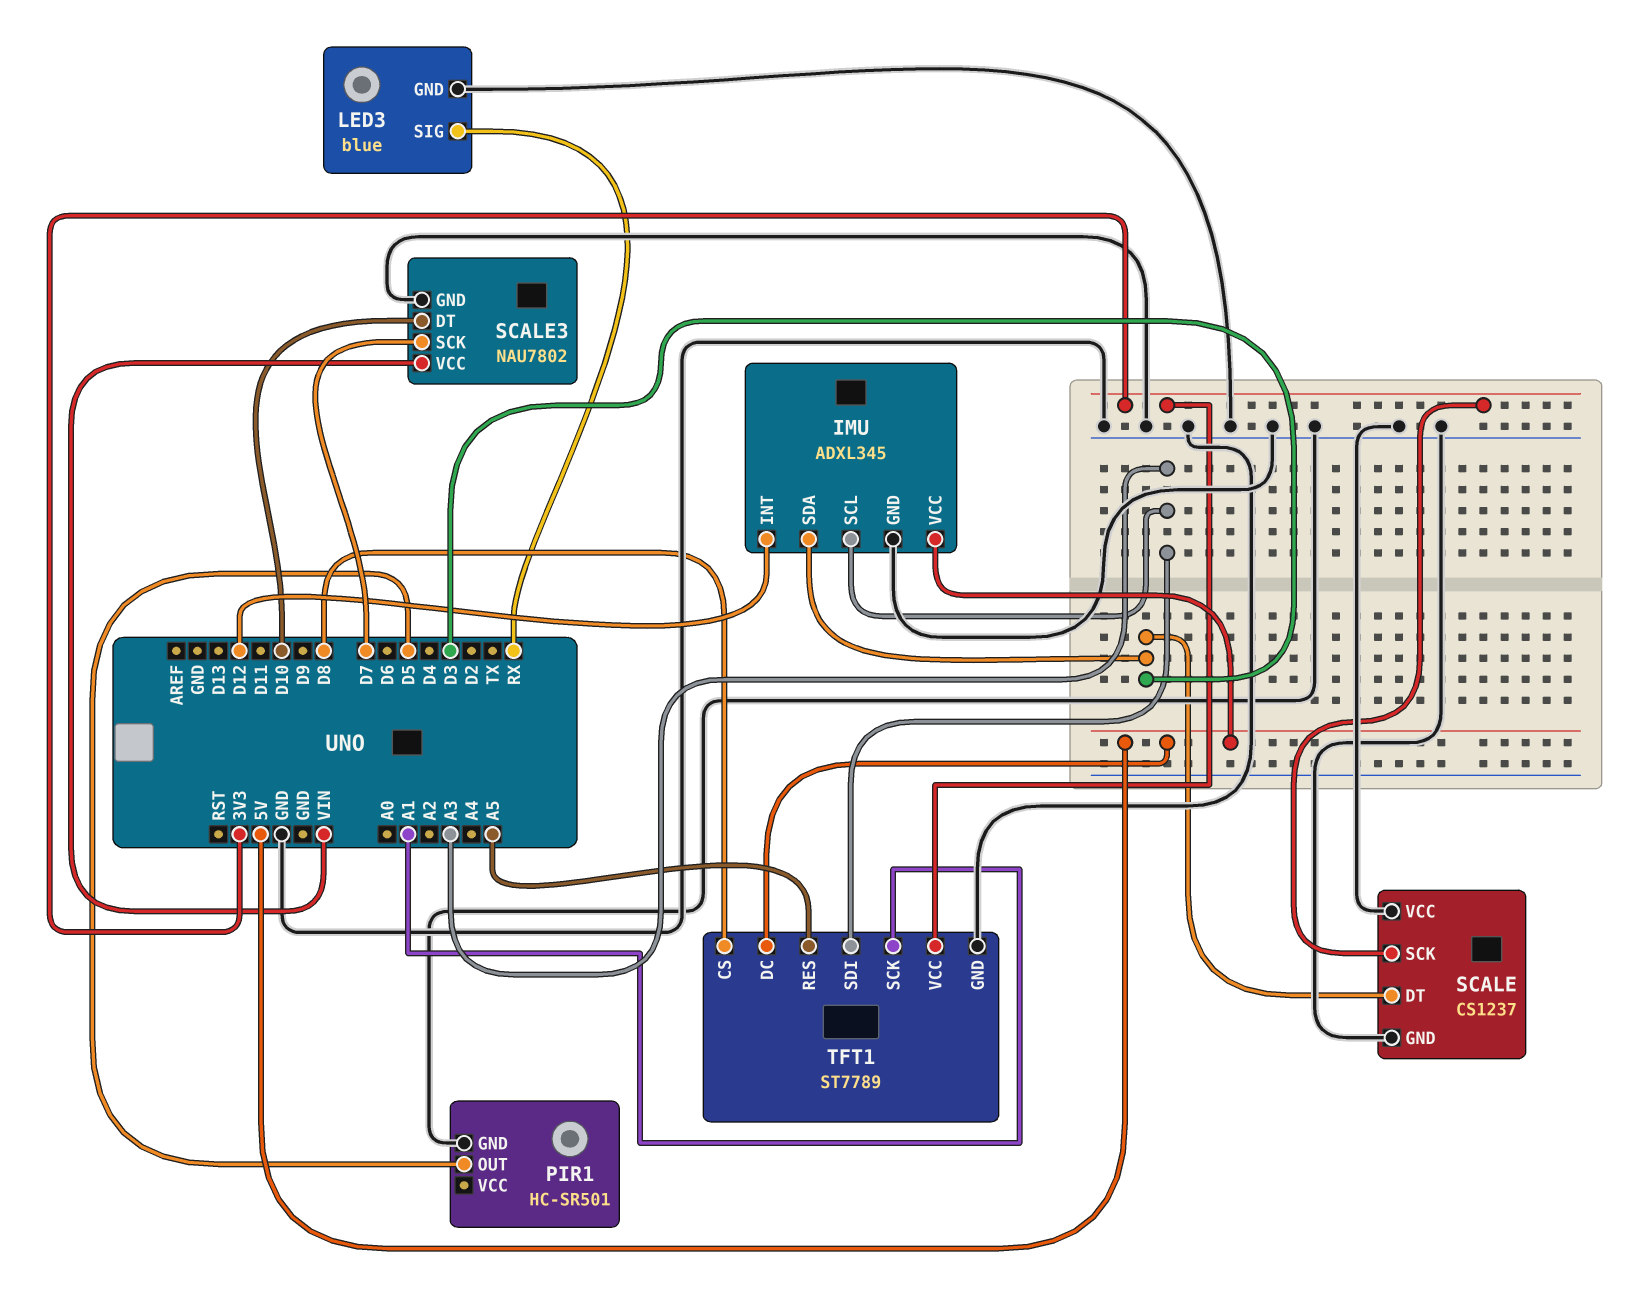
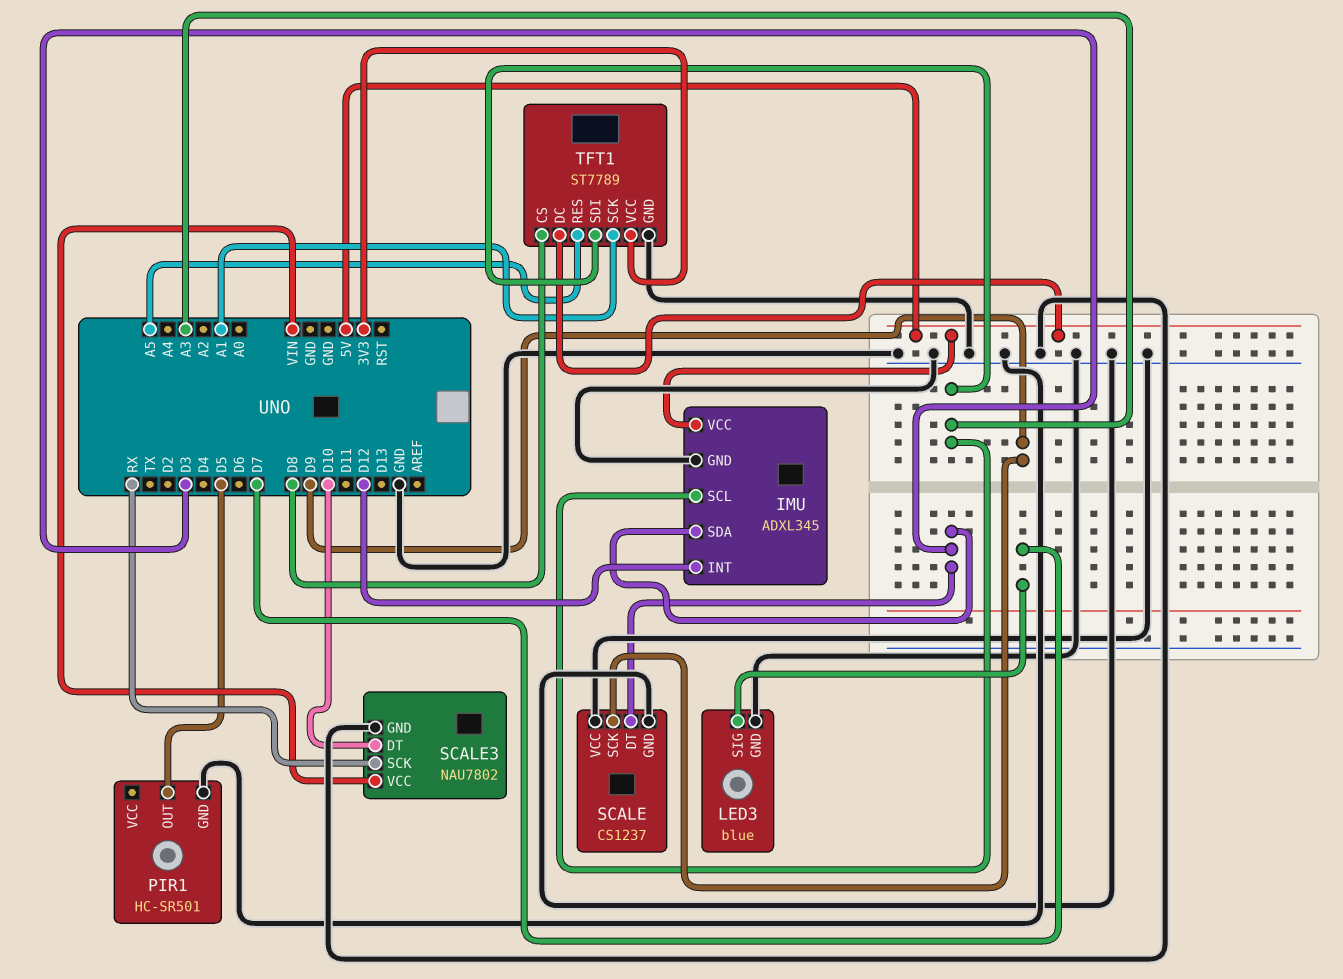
LED3 pin SIG: RX -> D7
SCALE pin SCK: 3V3 -> D9
SCALE3 pin SCK: D7 -> RX

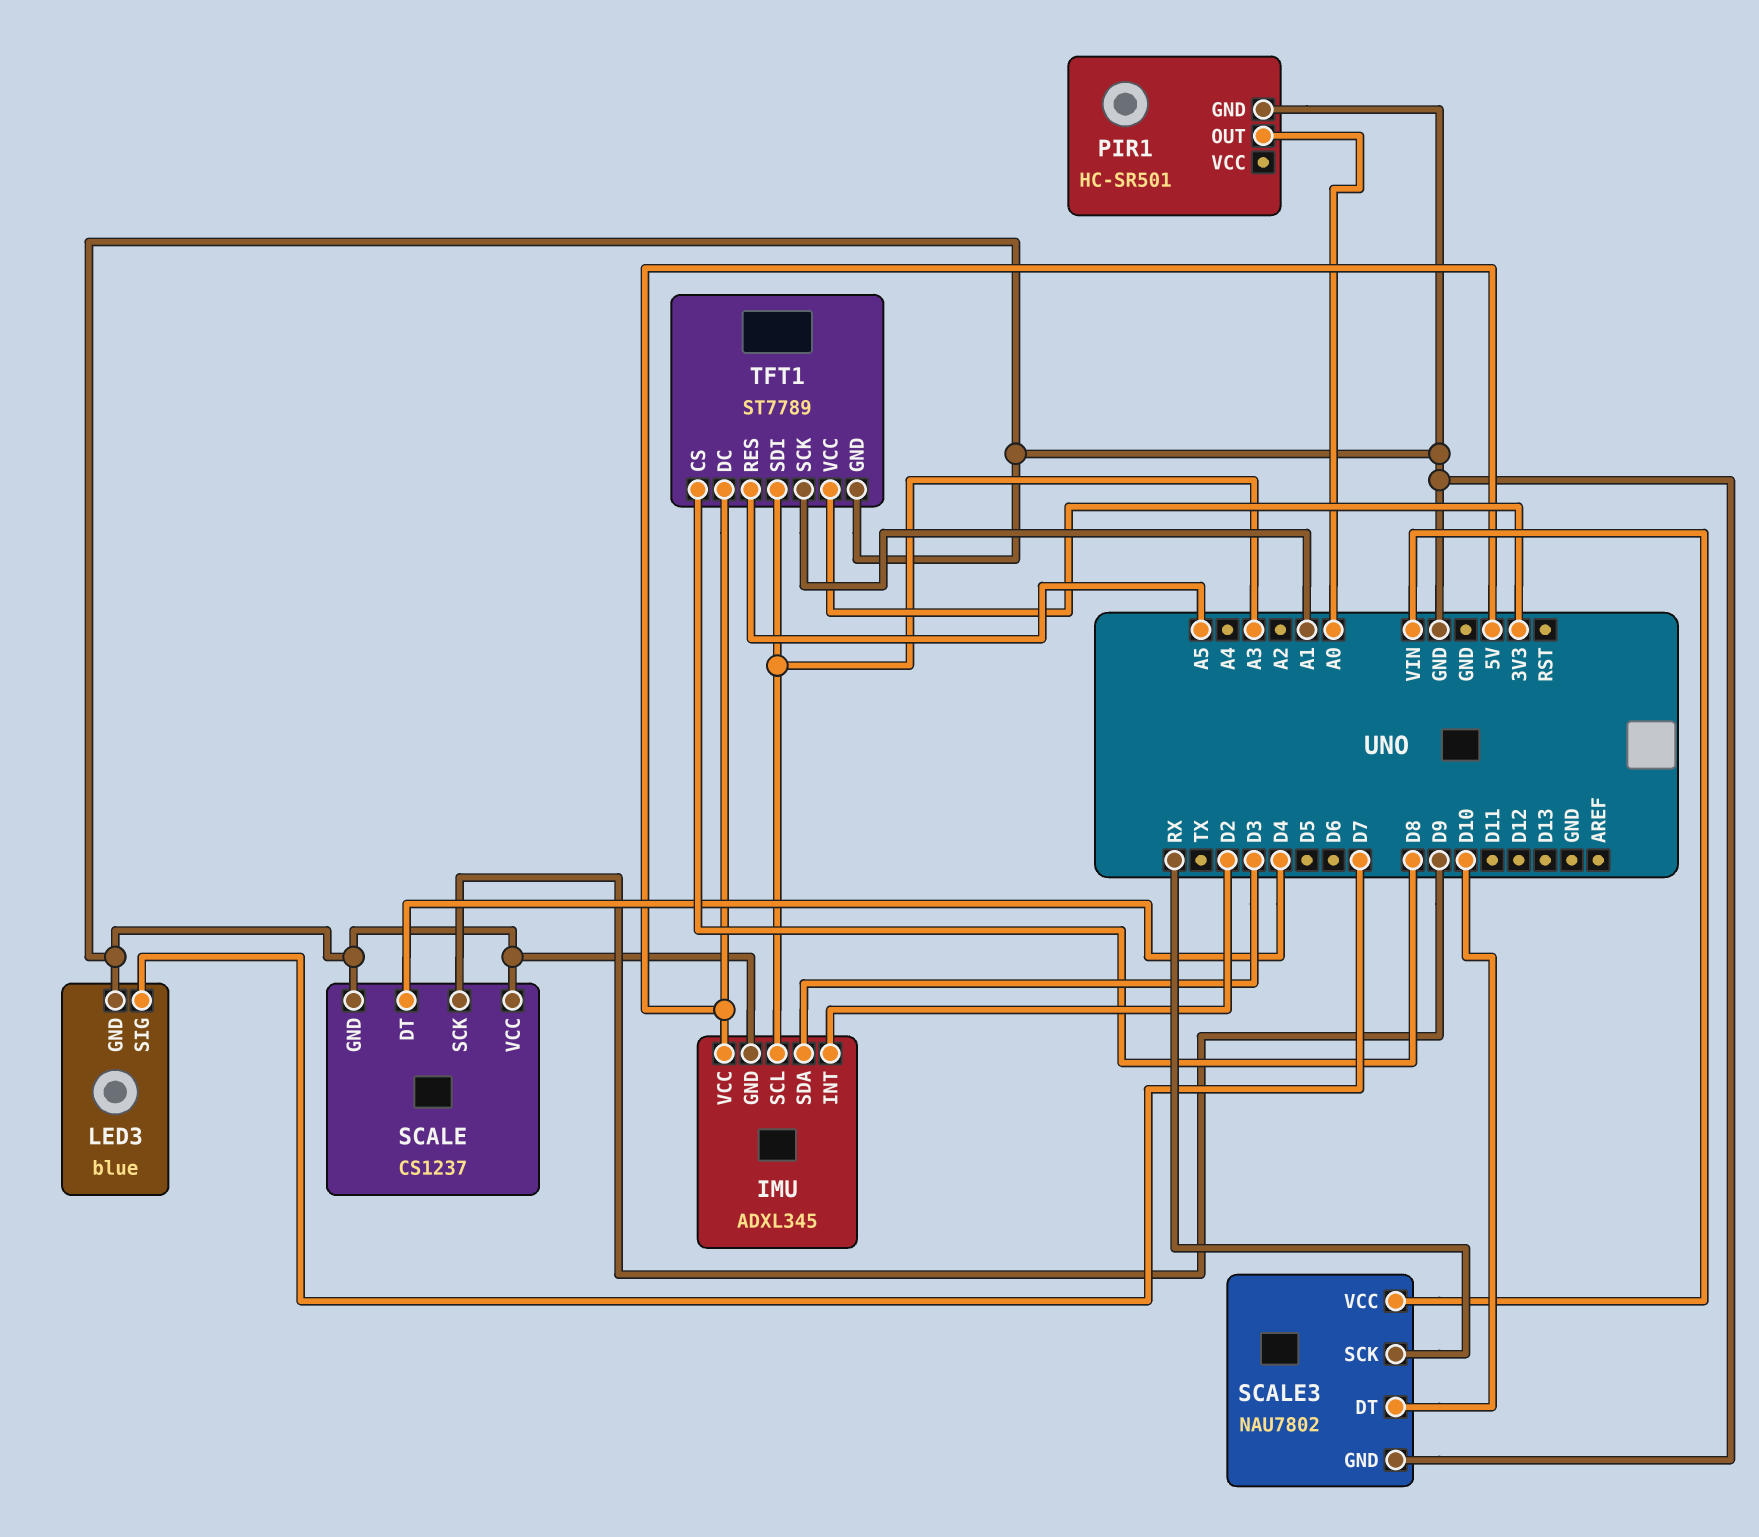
IMU pin INT: D12 -> D2
PIR1 pin OUT: D5 -> A0
SCALE pin DT: D3 -> D4

